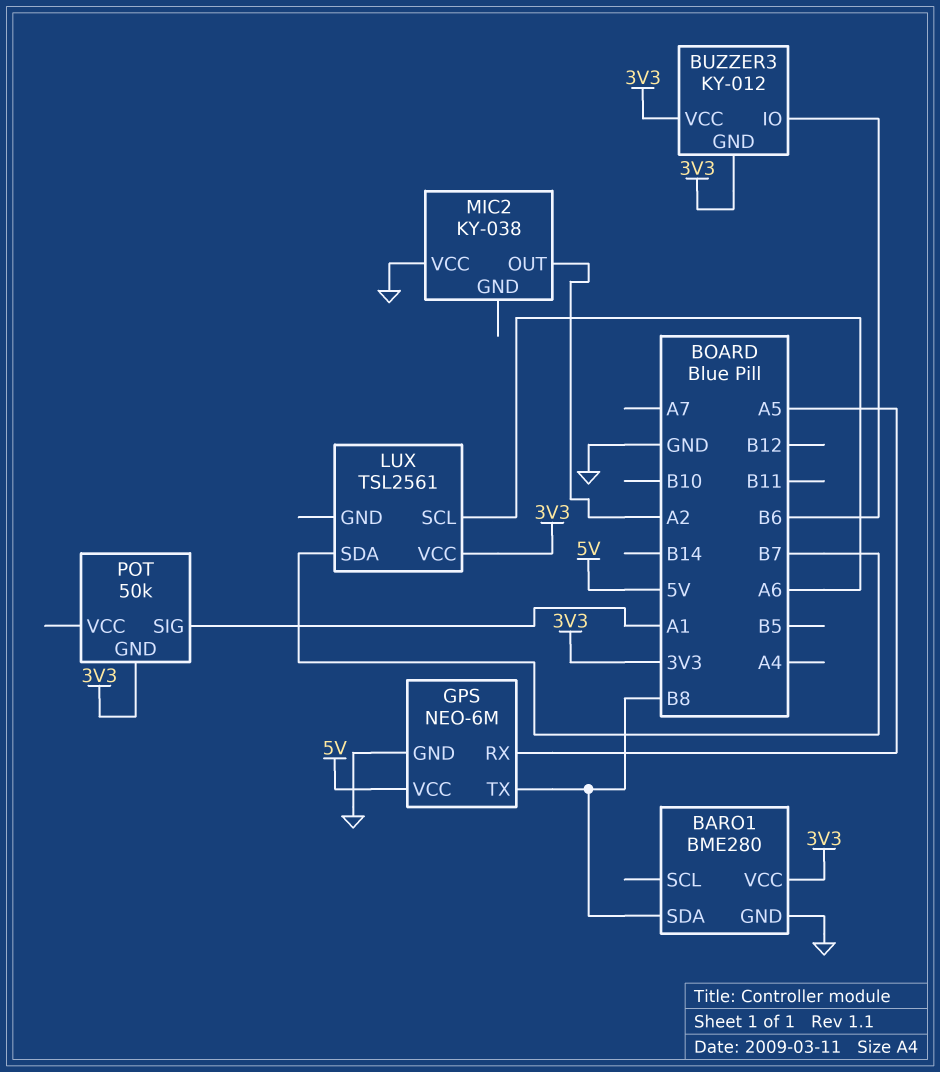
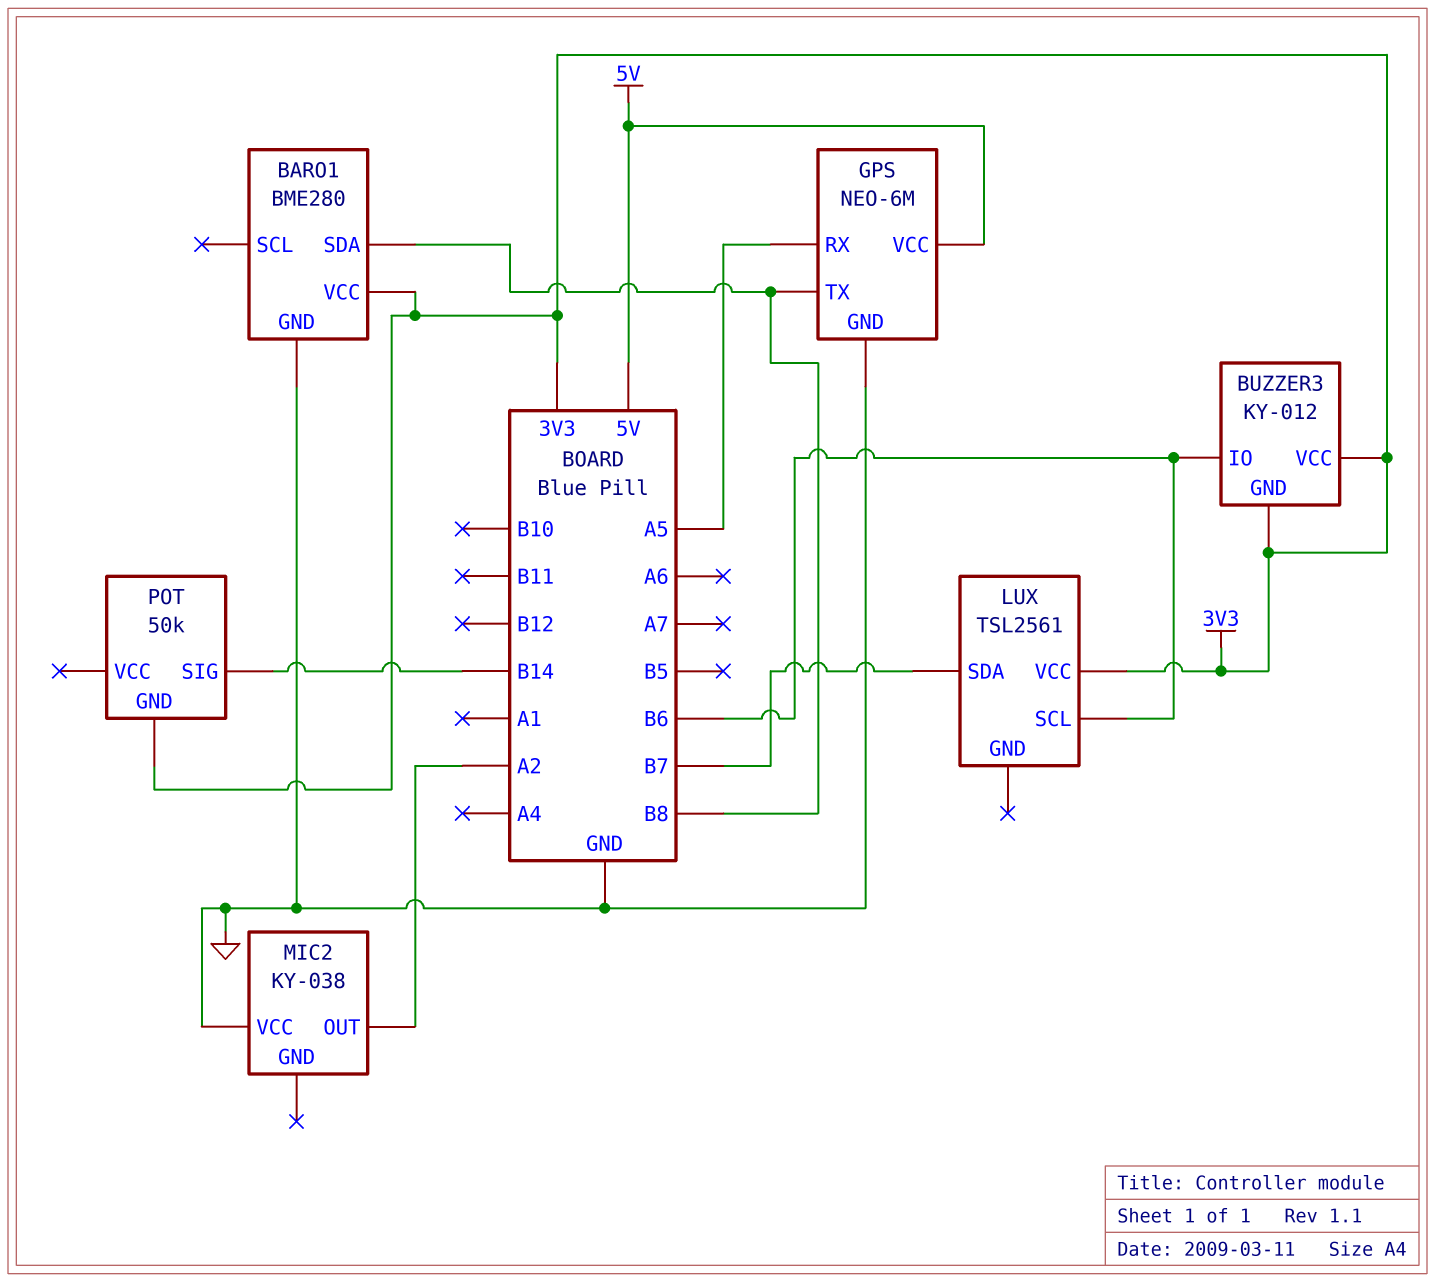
LUX pin SCL: A6 -> B6
POT pin SIG: A1 -> B14

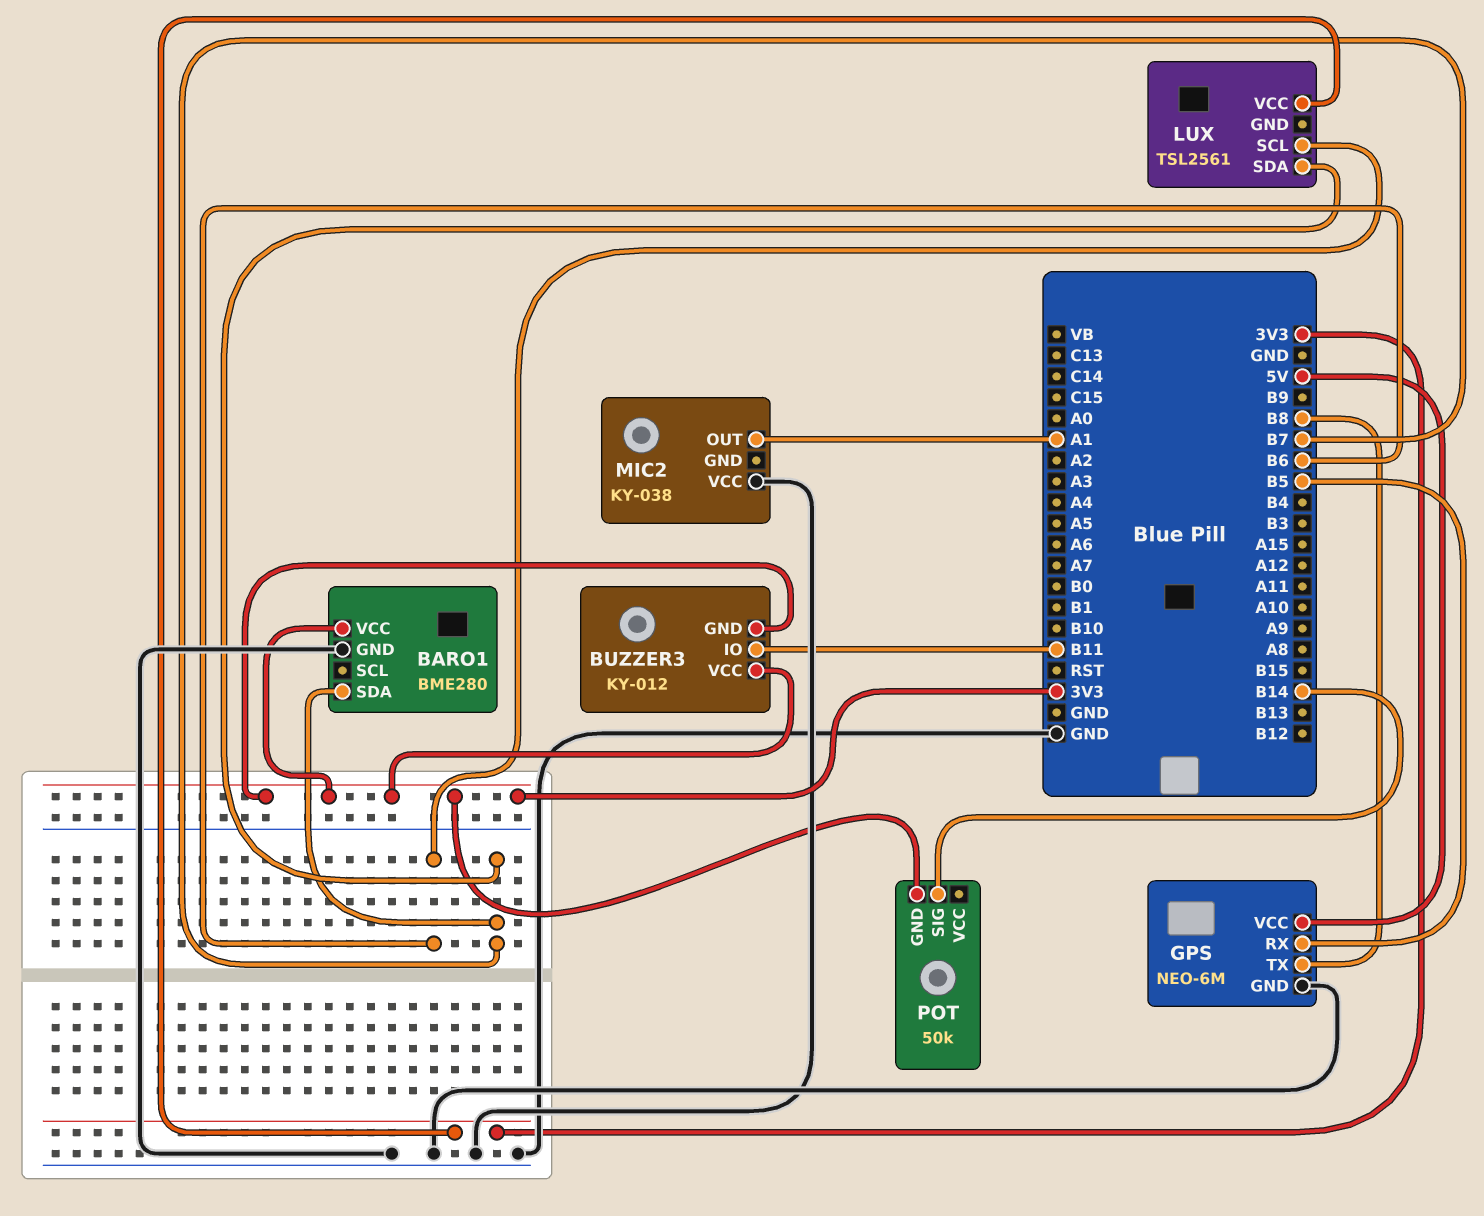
BARO1 pin SDA: B8 -> B7
BUZZER3 pin IO: B6 -> B11
GPS pin RX: A5 -> B5
MIC2 pin OUT: A2 -> A1

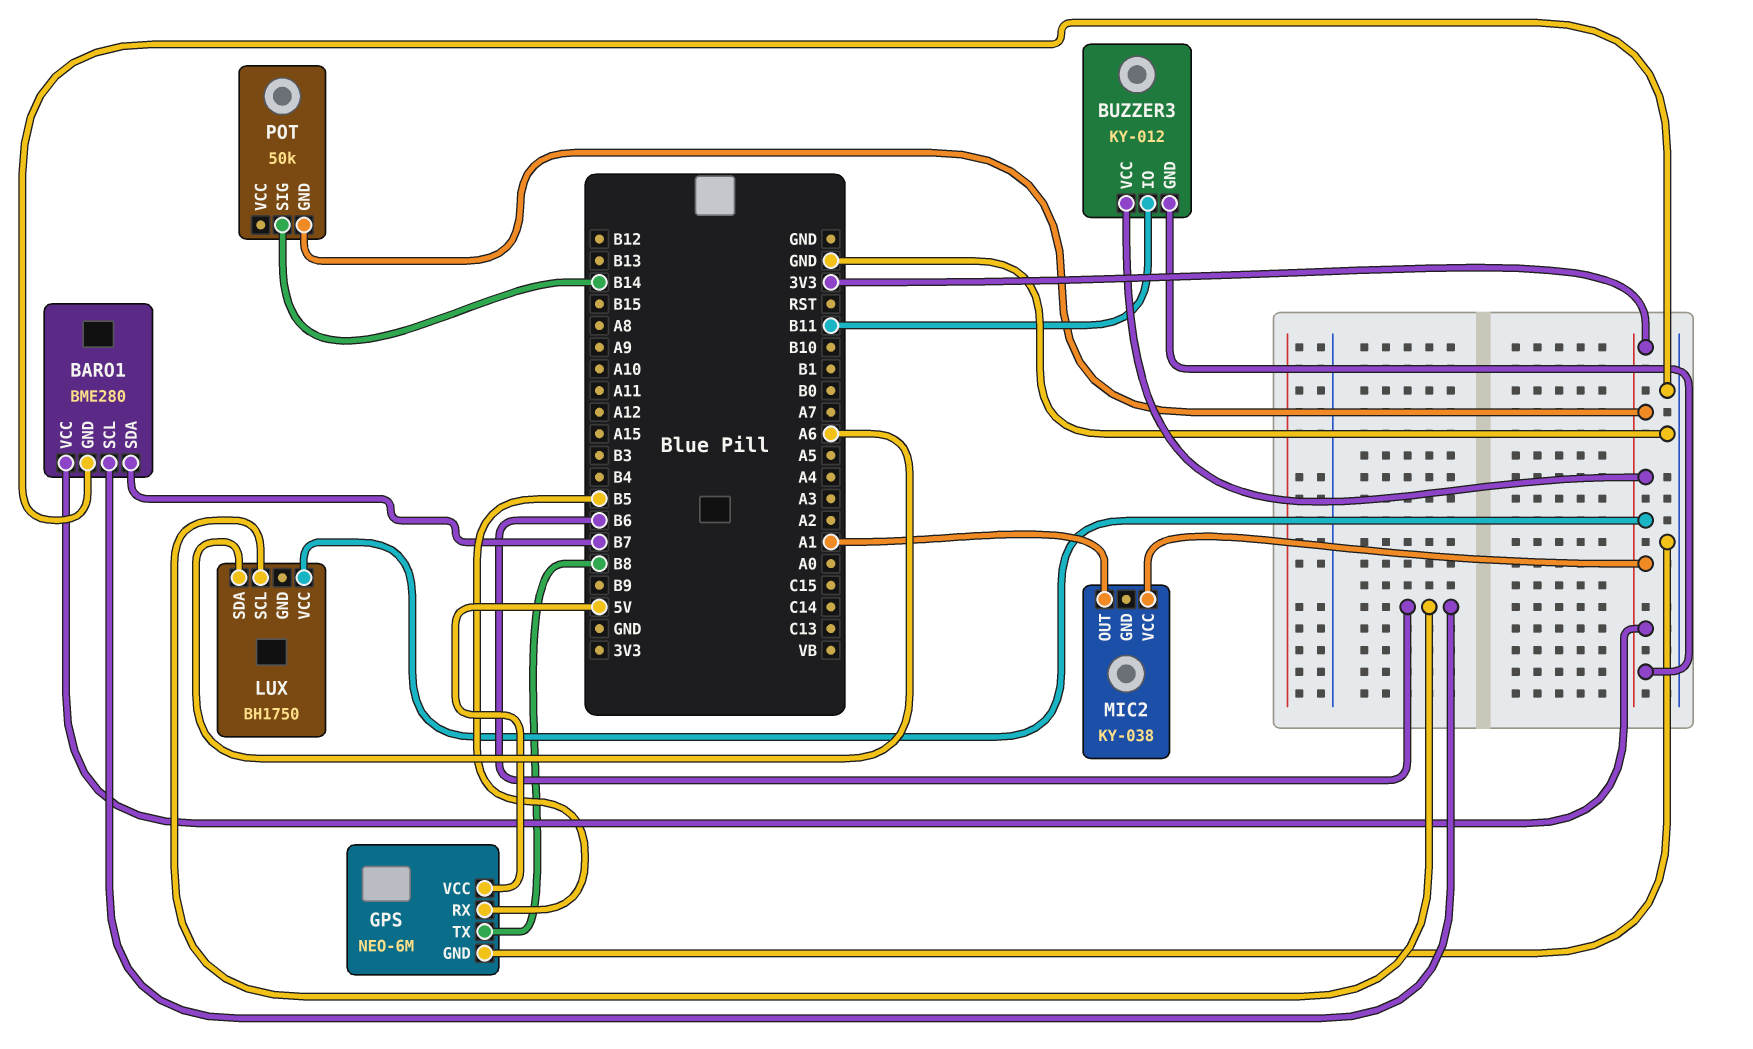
BARO1 pin SCL: none -> B6
LUX: TSL2561 -> BH1750
LUX pin SDA: B7 -> A6
MIC2 pin VCC: GND -> 3V3

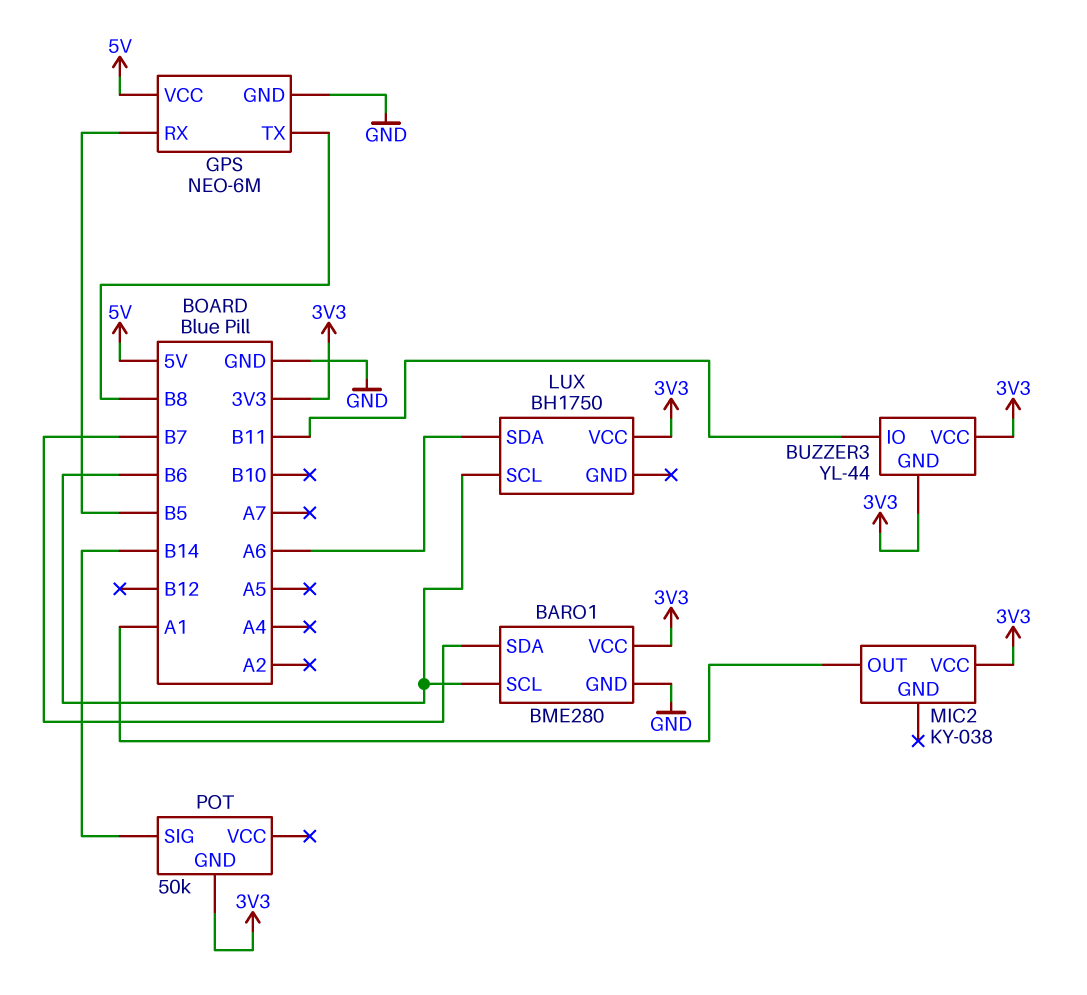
BUZZER3: KY-012 -> YL-44

